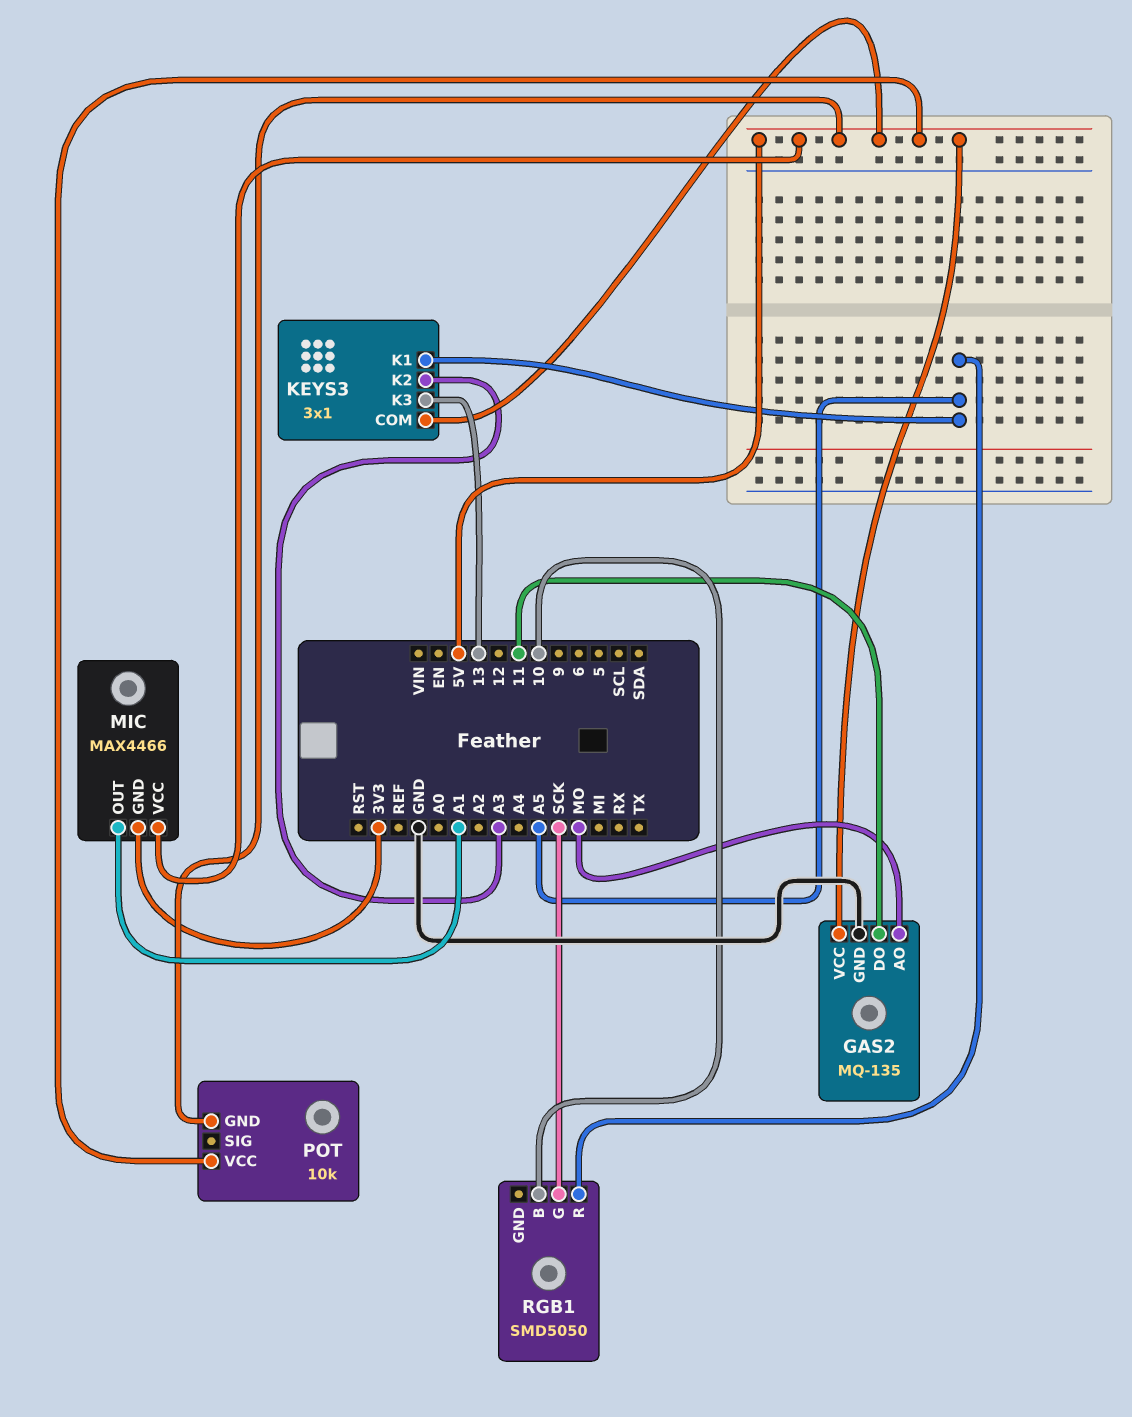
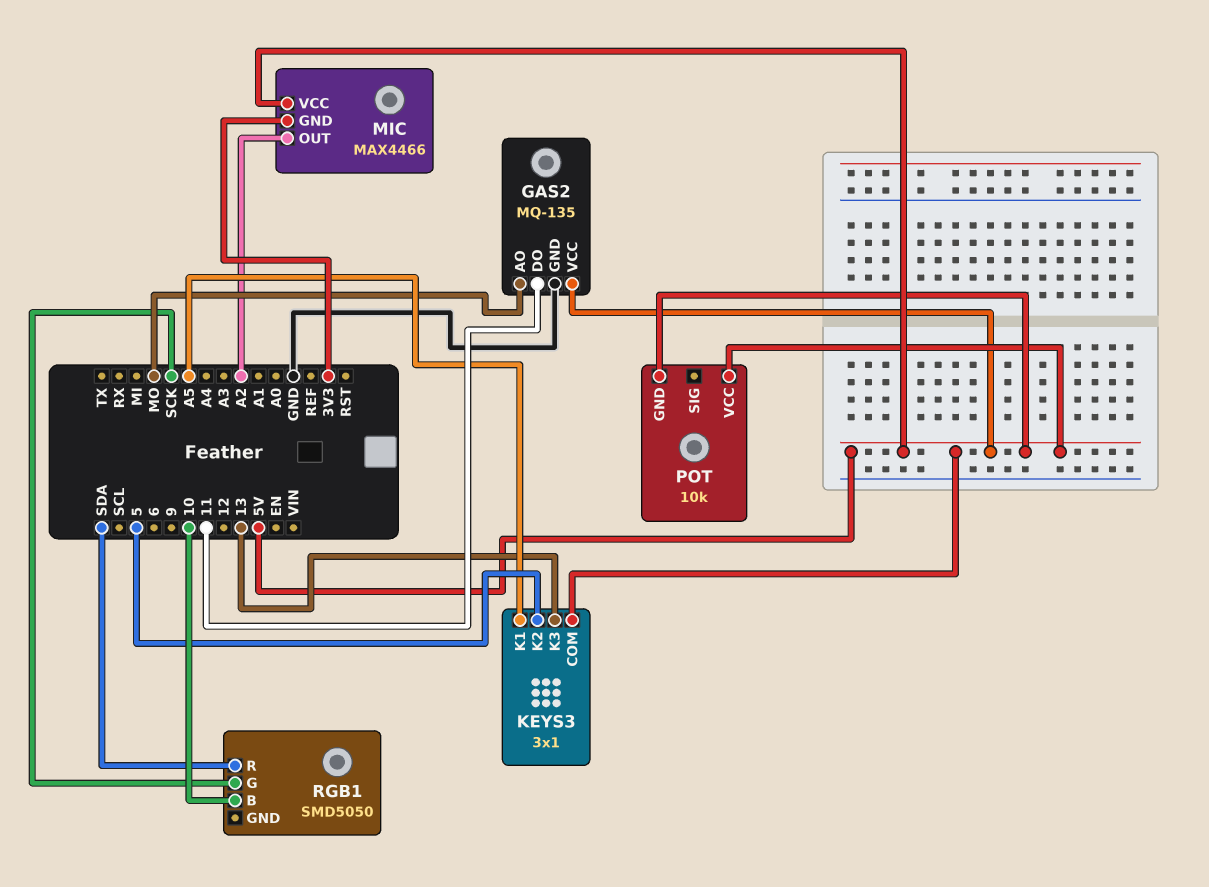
KEYS3 pin K2: A3 -> 5
MIC pin OUT: A1 -> A2
RGB1 pin R: A5 -> SDA

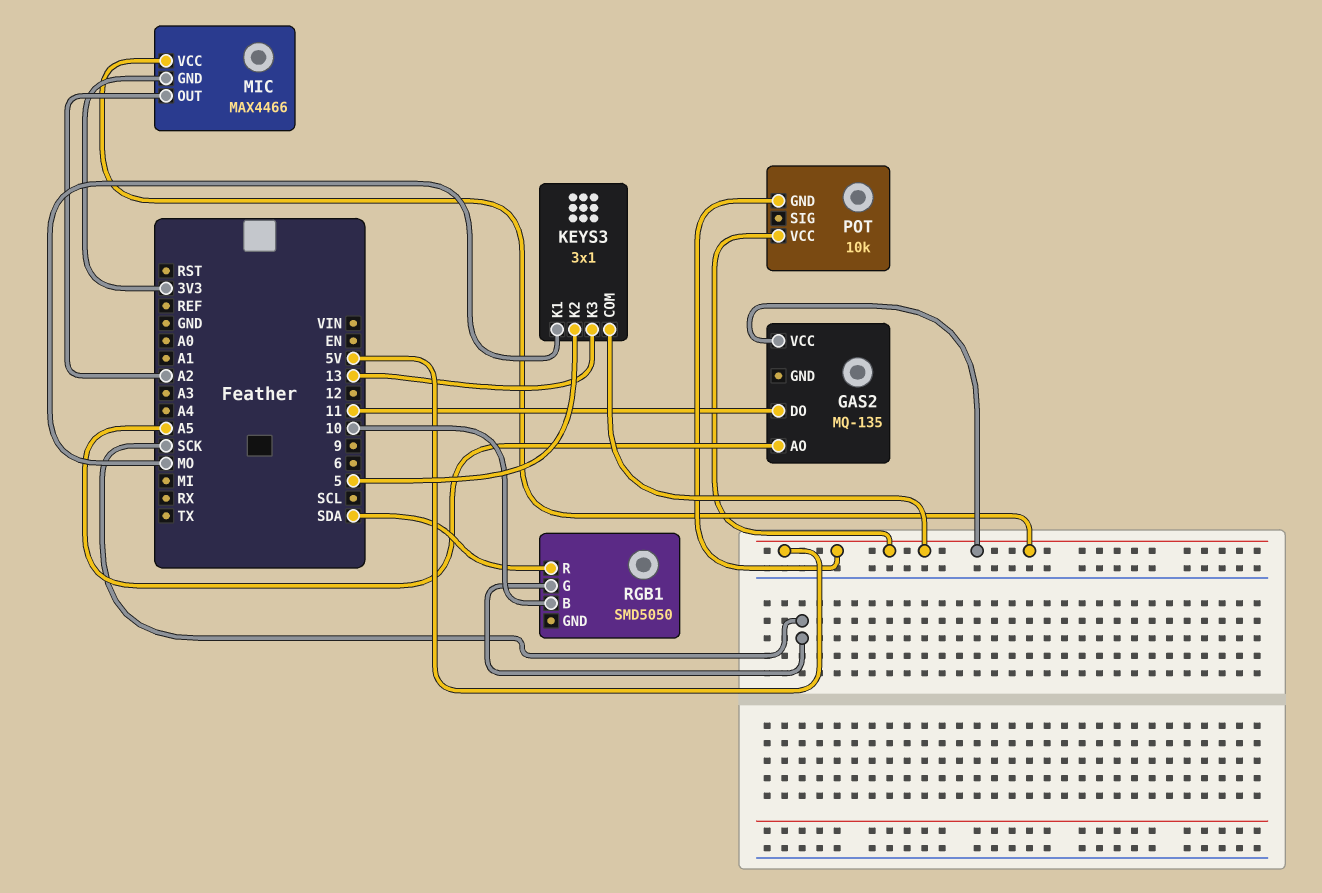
GAS2 pin AO: MO -> A5
GAS2 pin GND: GND -> none
KEYS3 pin K1: A5 -> MO

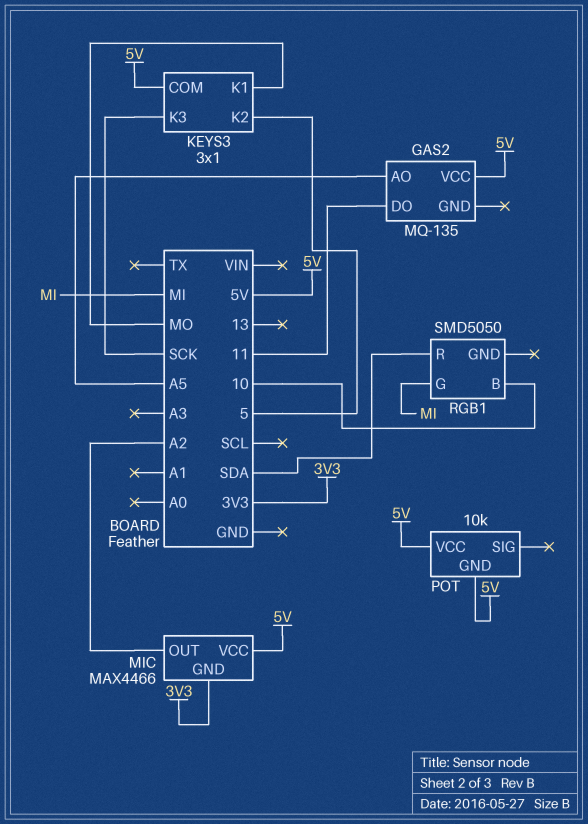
KEYS3 pin K3: 13 -> SCK
RGB1 pin G: SCK -> MI

